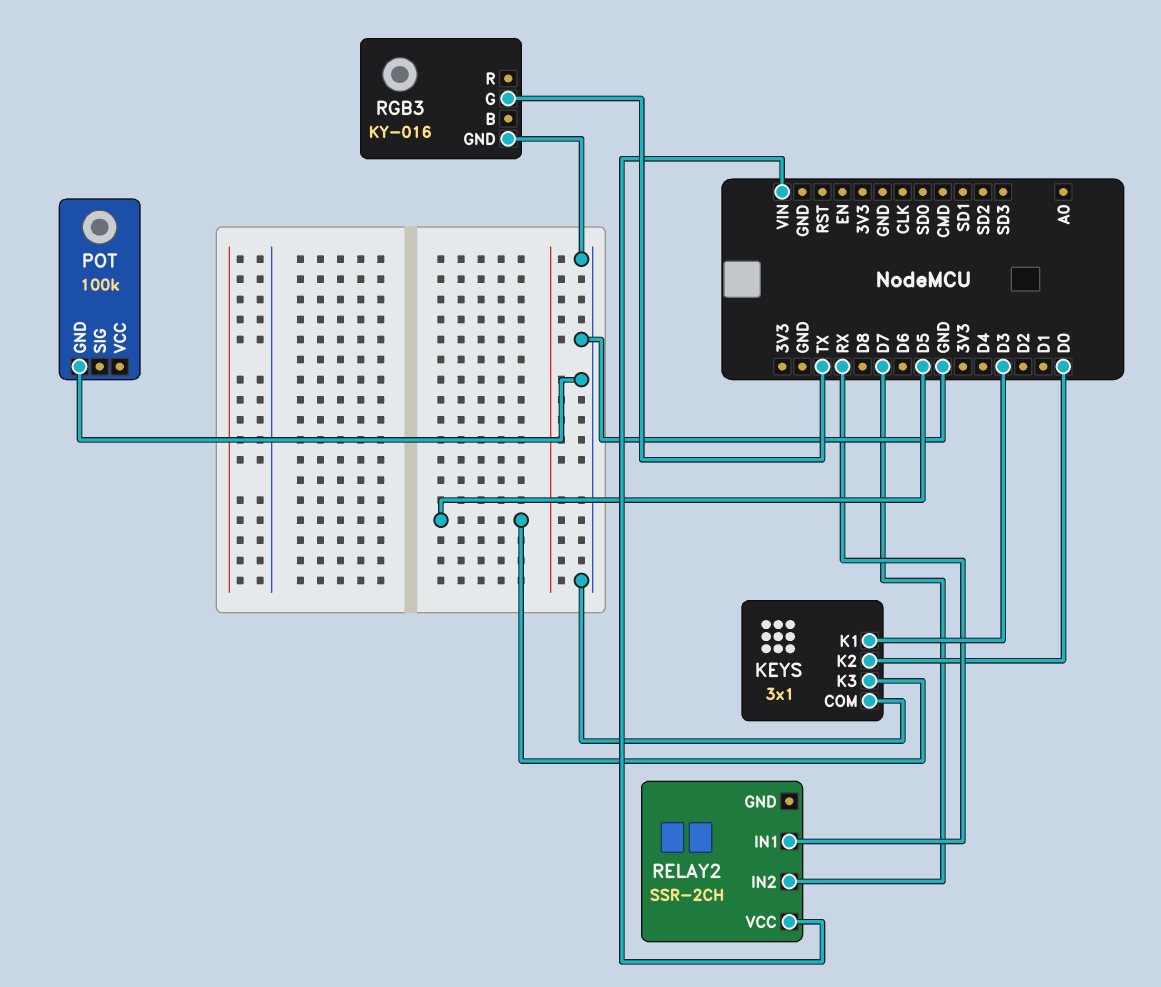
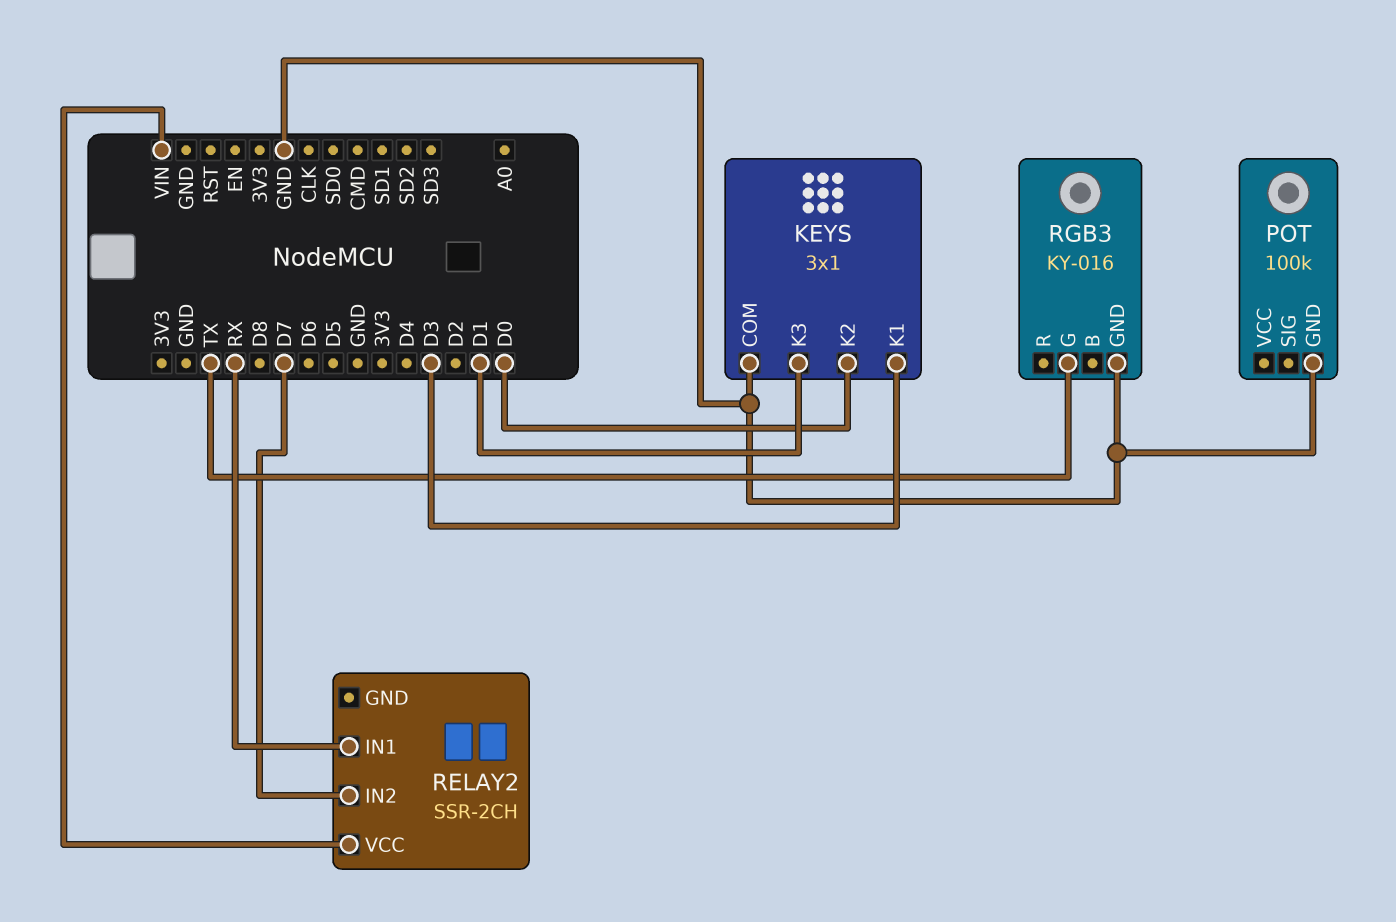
KEYS pin K3: D5 -> D1

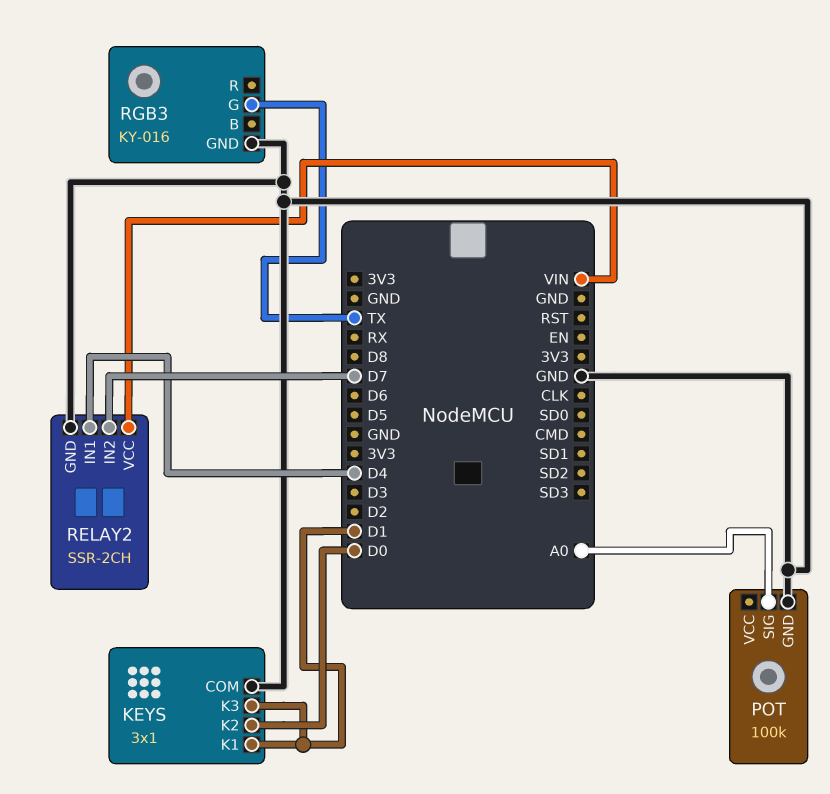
KEYS pin K1: D3 -> D1
POT pin SIG: none -> A0
RELAY2 pin GND: none -> GND
RELAY2 pin IN1: RX -> D4

